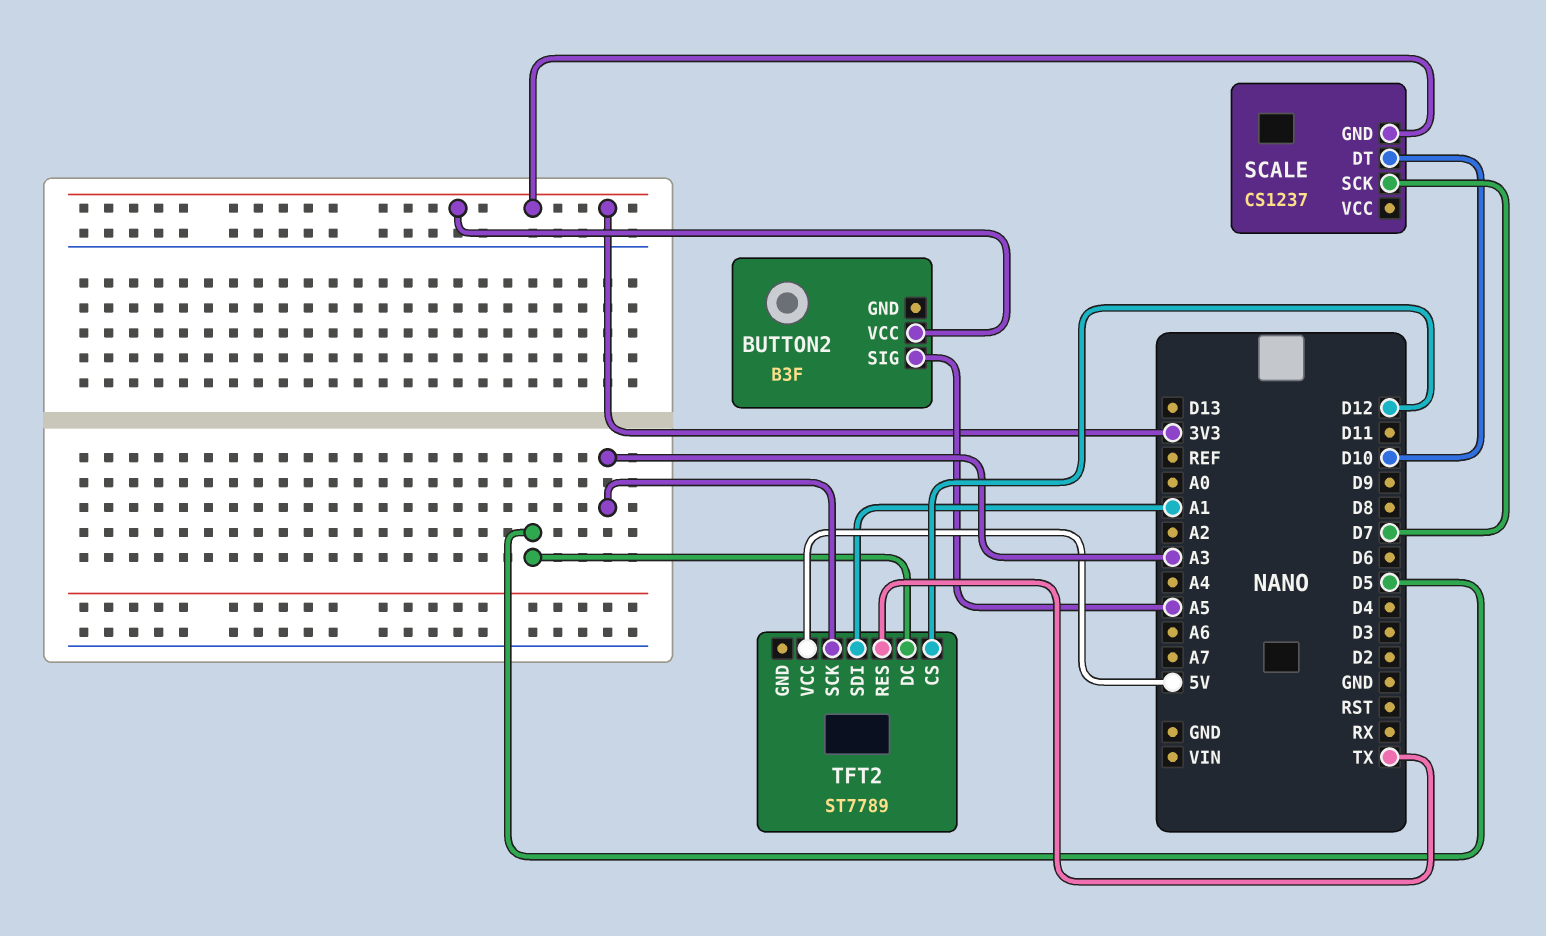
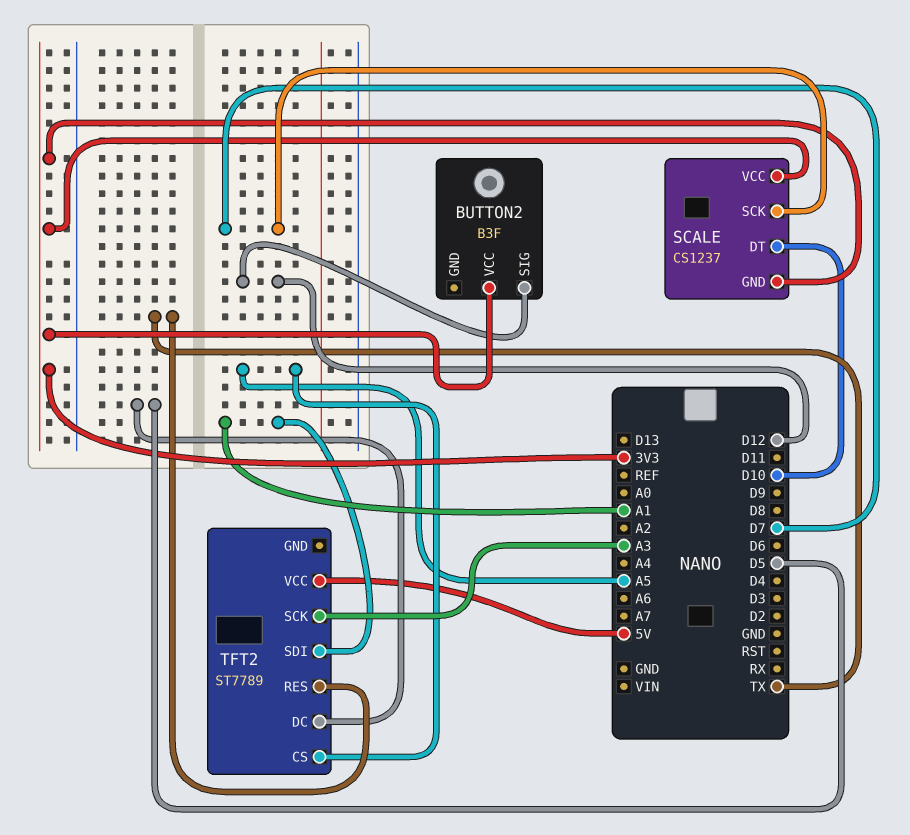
BUTTON2 pin SIG: A5 -> D12
SCALE pin VCC: none -> 3V3
TFT2 pin CS: D12 -> A5

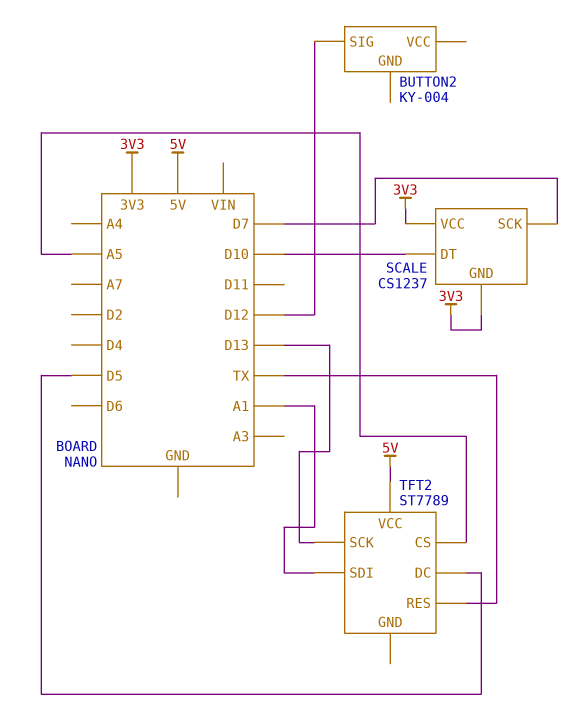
BUTTON2: B3F -> KY-004
BUTTON2 pin VCC: 3V3 -> none
TFT2 pin SCK: A3 -> D13

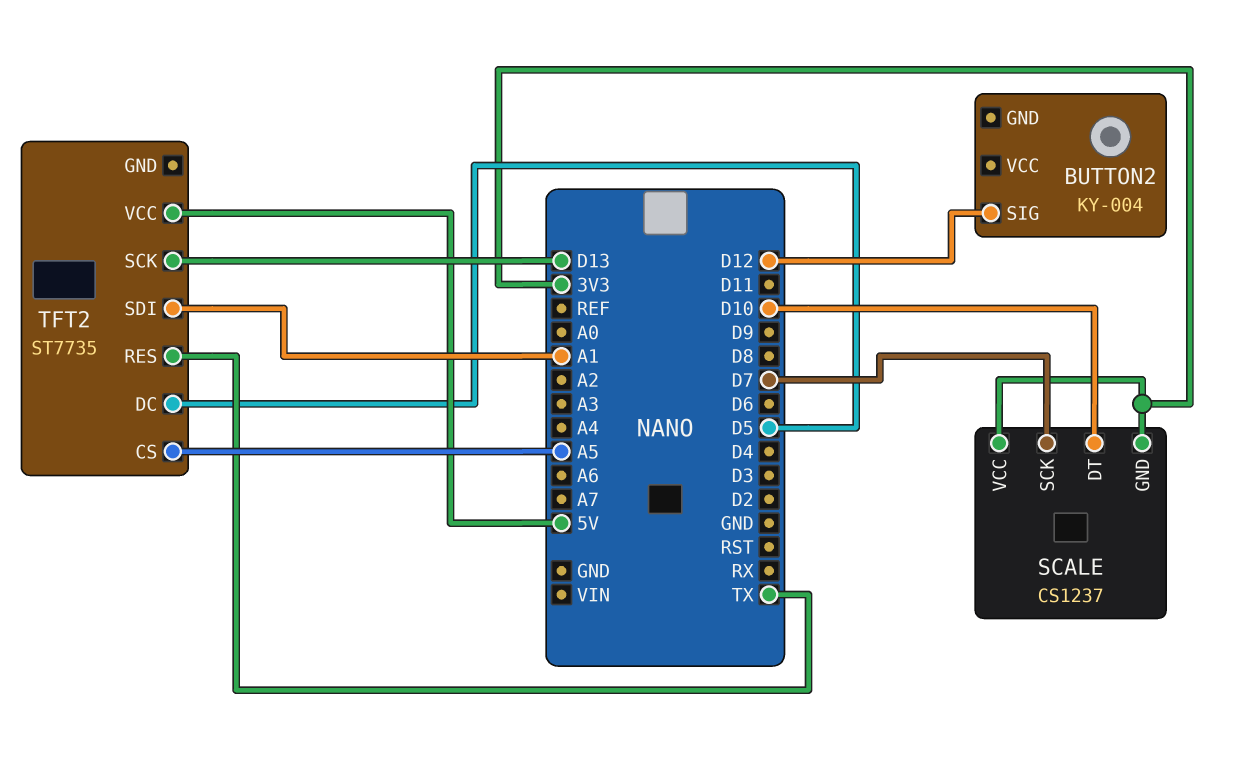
TFT2: ST7789 -> ST7735

